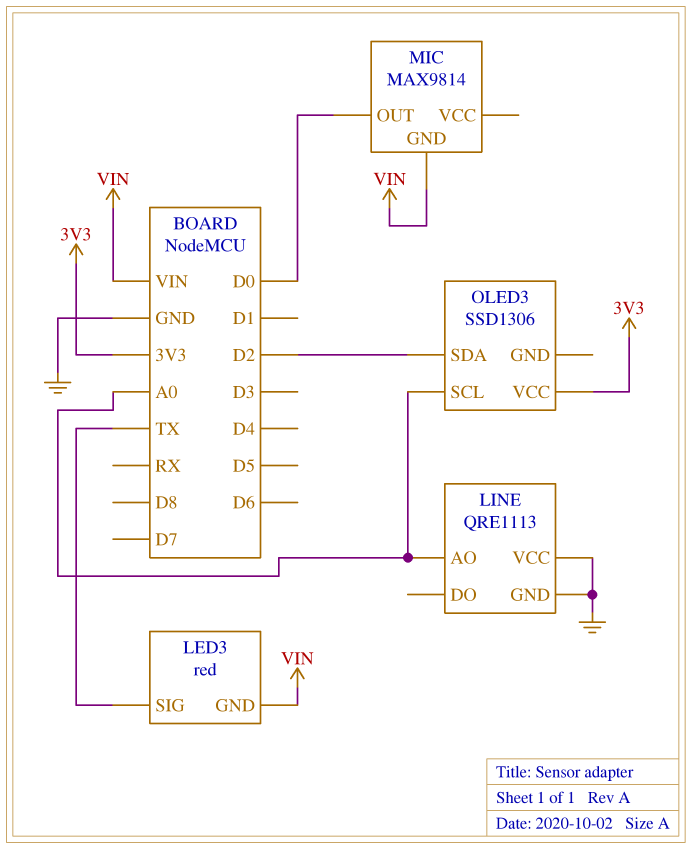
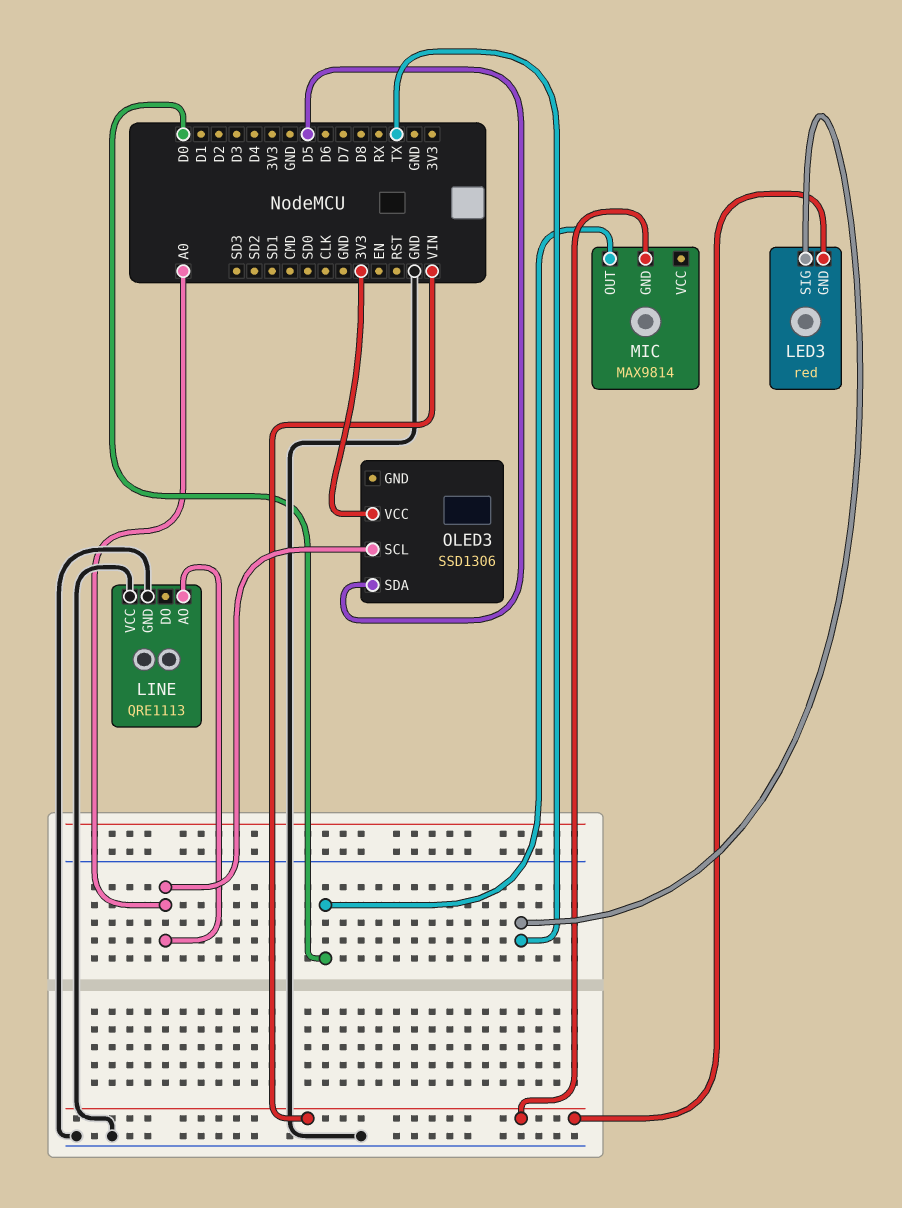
OLED3 pin SDA: D2 -> D5

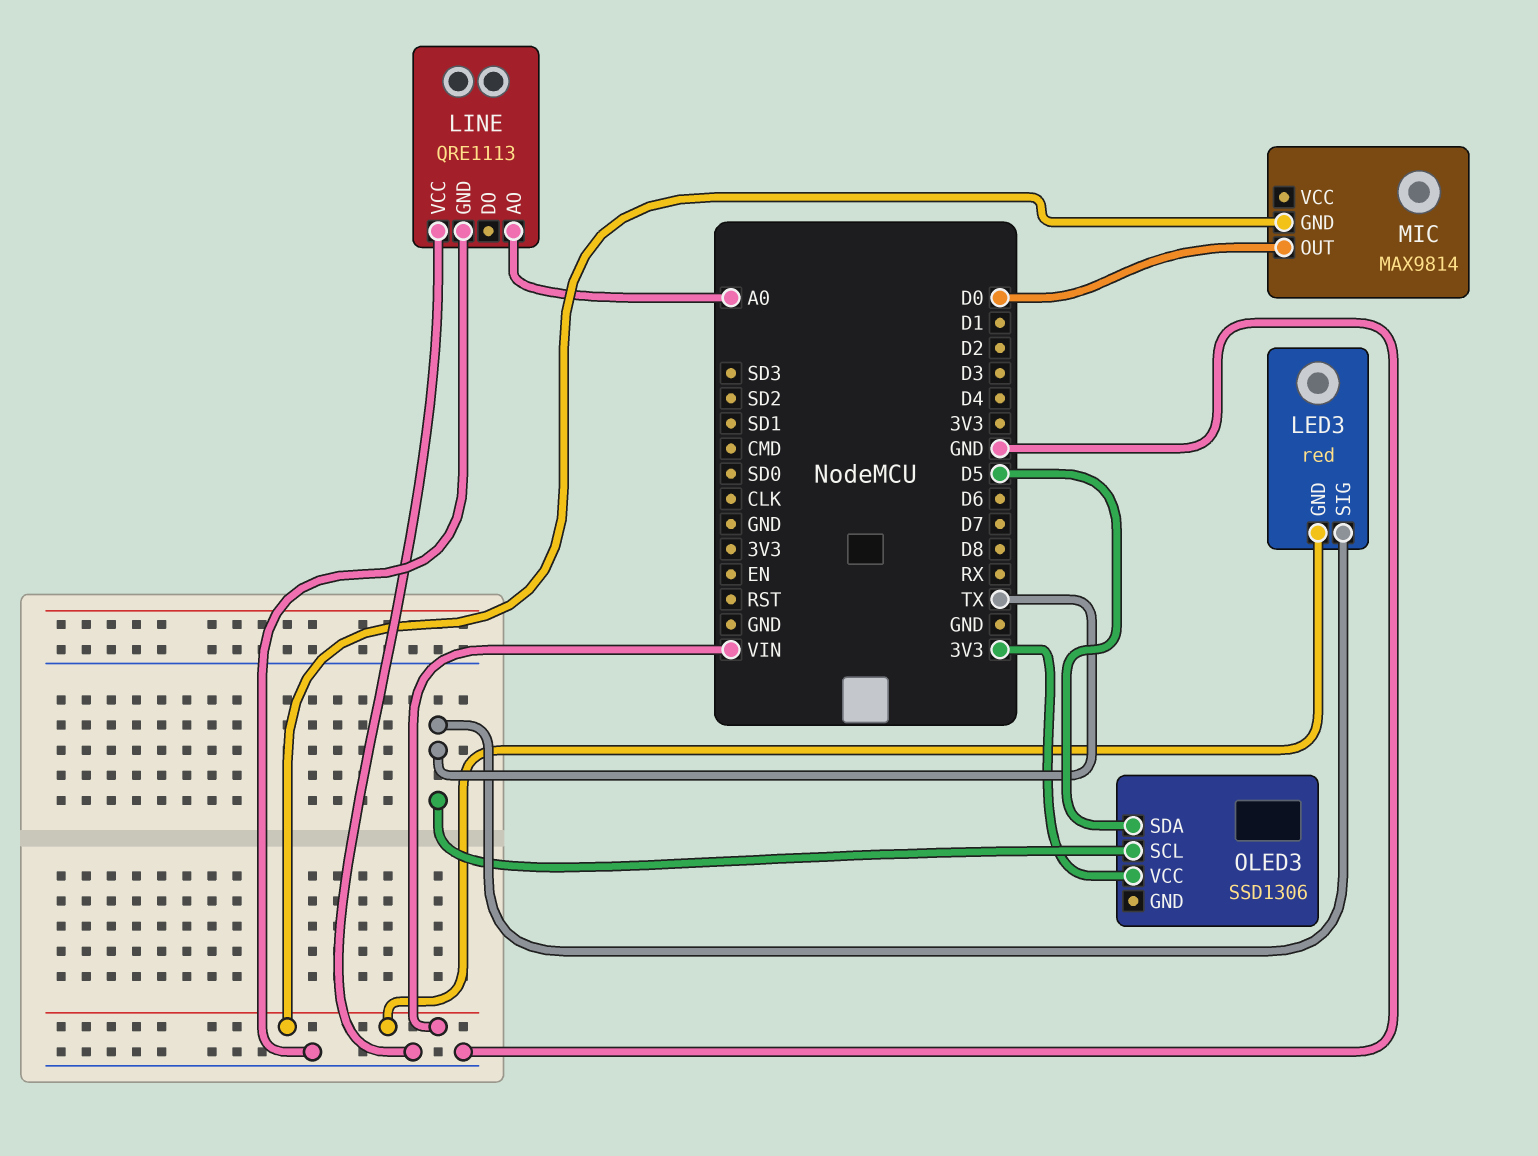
OLED3 pin SCL: A0 -> TX

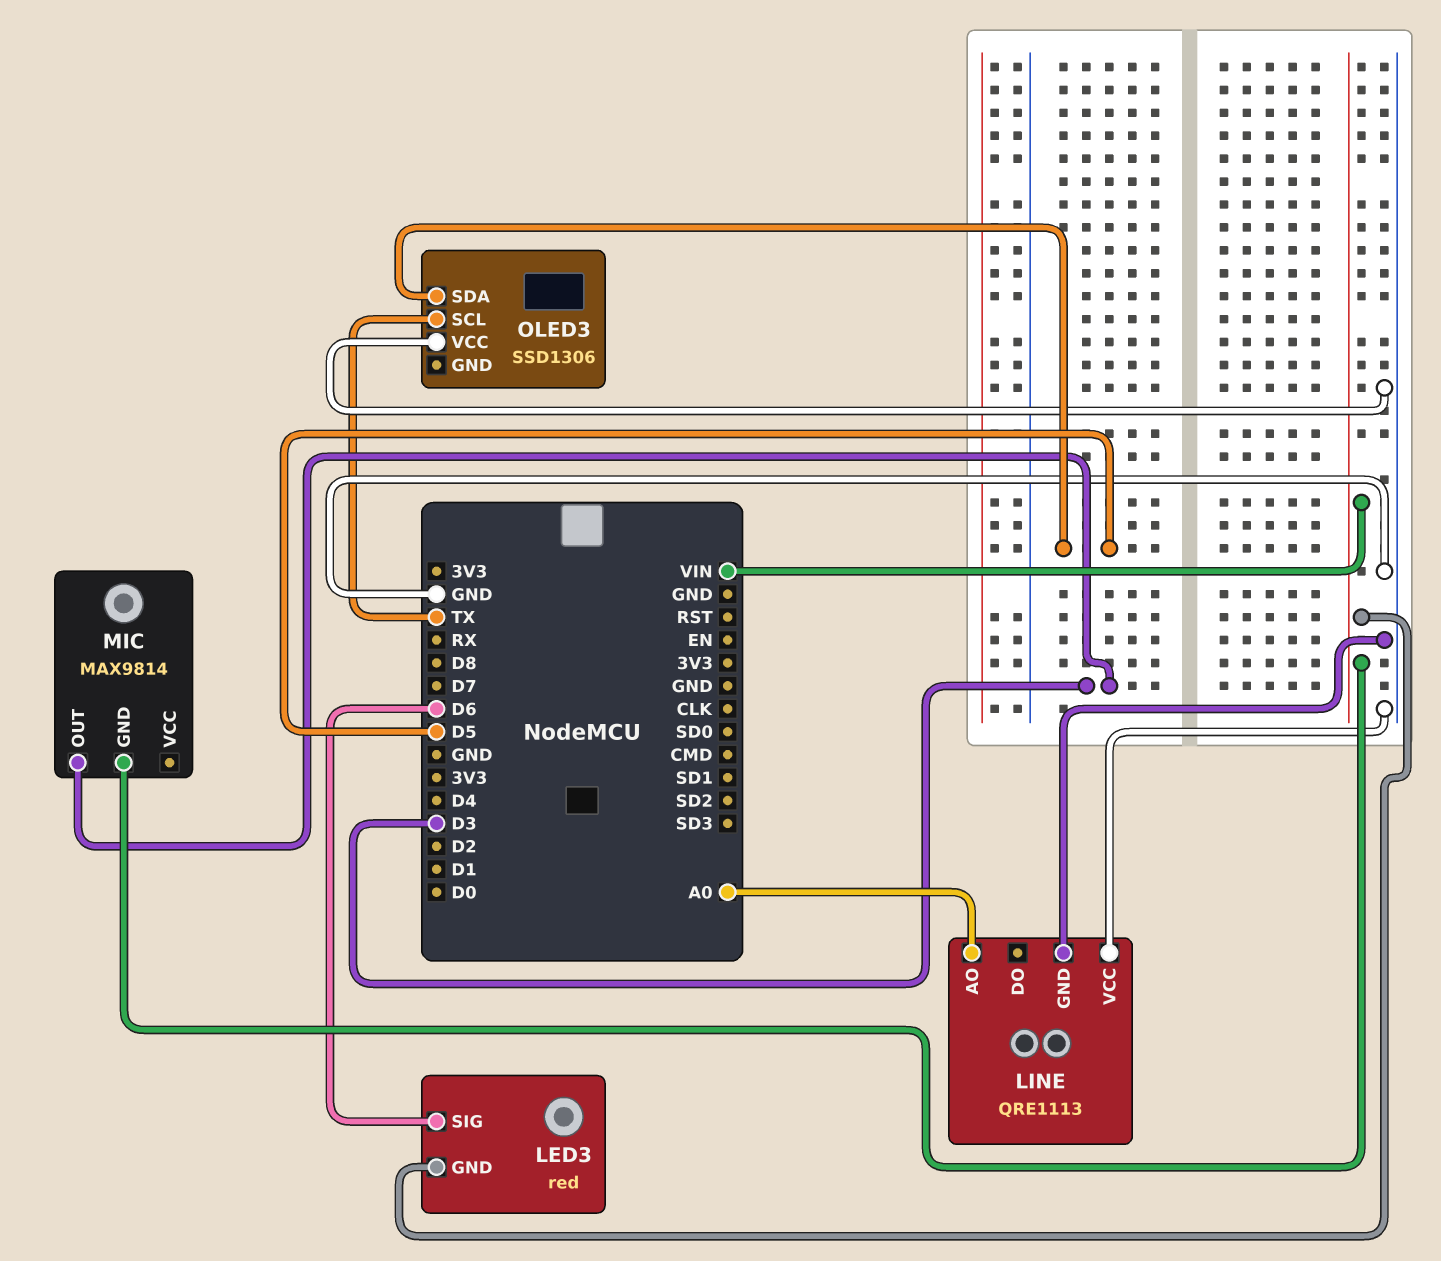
LED3 pin SIG: TX -> D6
MIC pin OUT: D0 -> D3
OLED3 pin VCC: 3V3 -> GND

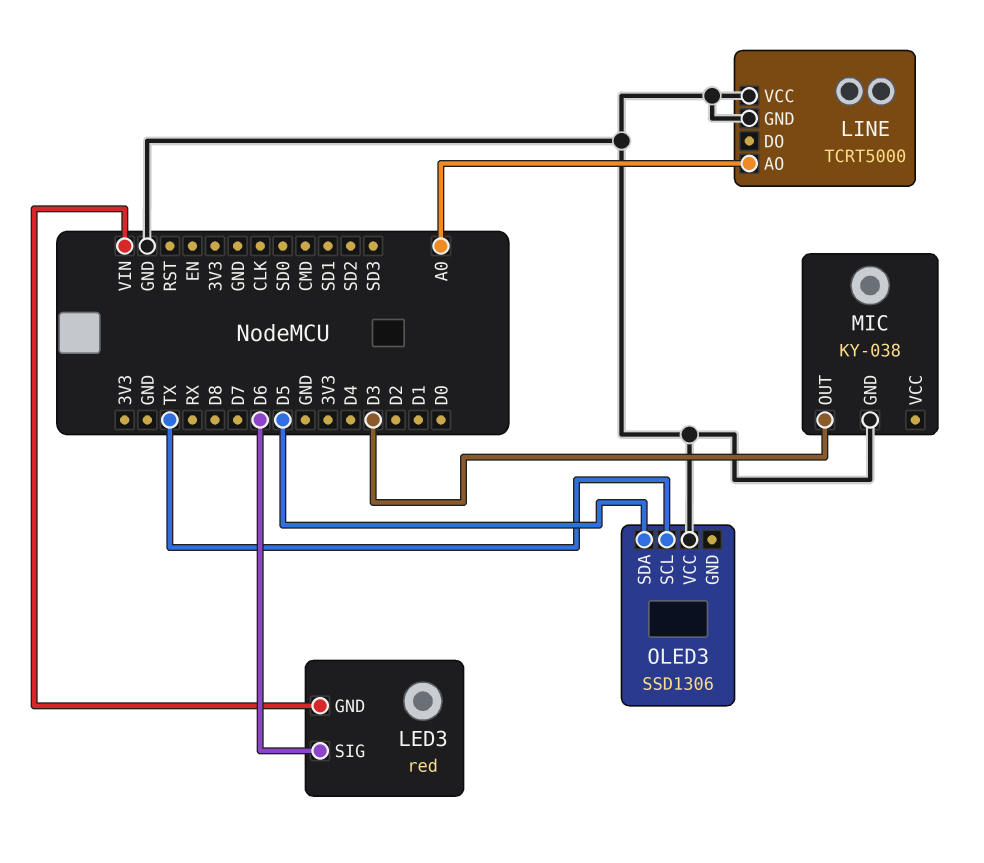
LINE: QRE1113 -> TCRT5000
MIC: MAX9814 -> KY-038
MIC pin GND: VIN -> GND

